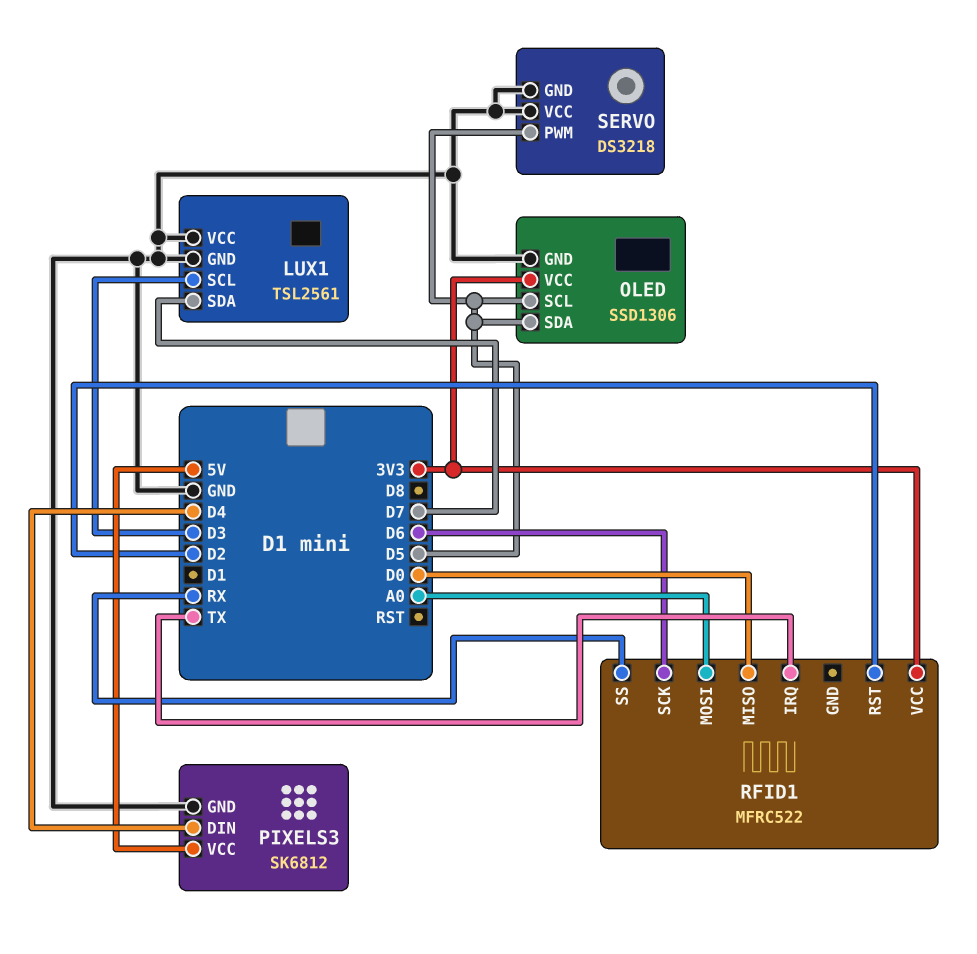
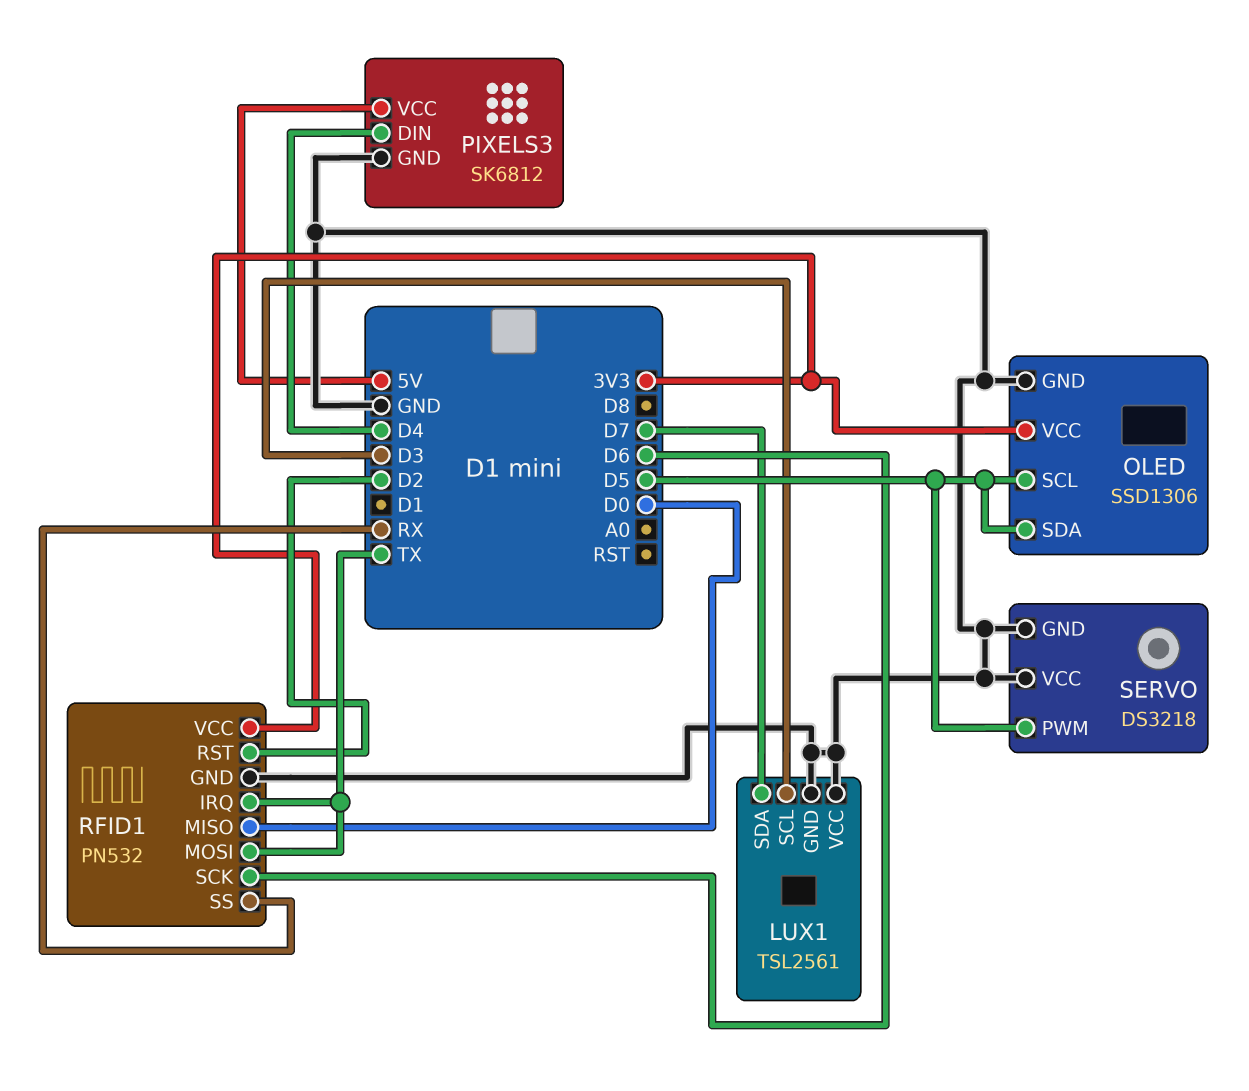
RFID1: MFRC522 -> PN532
RFID1 pin GND: none -> GND
RFID1 pin MOSI: A0 -> TX

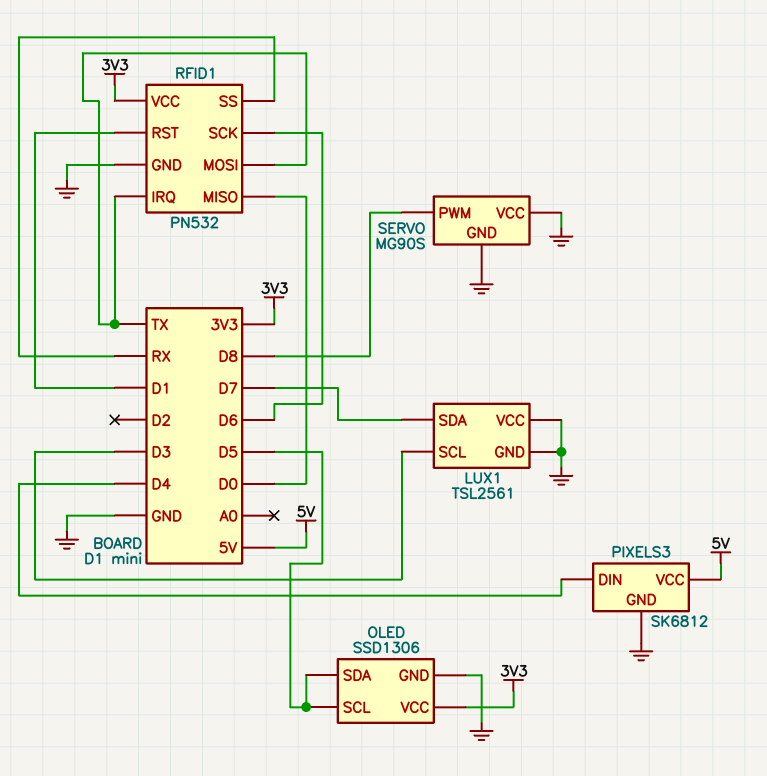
RFID1 pin RST: D2 -> D1
SERVO: DS3218 -> MG90S
SERVO pin PWM: D5 -> D8

